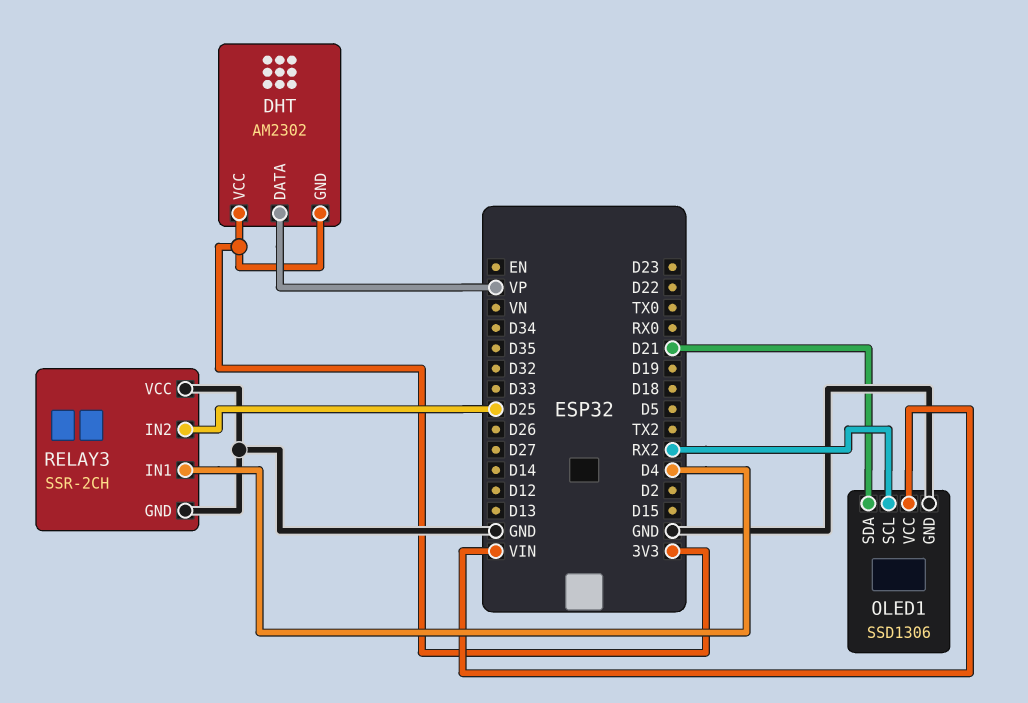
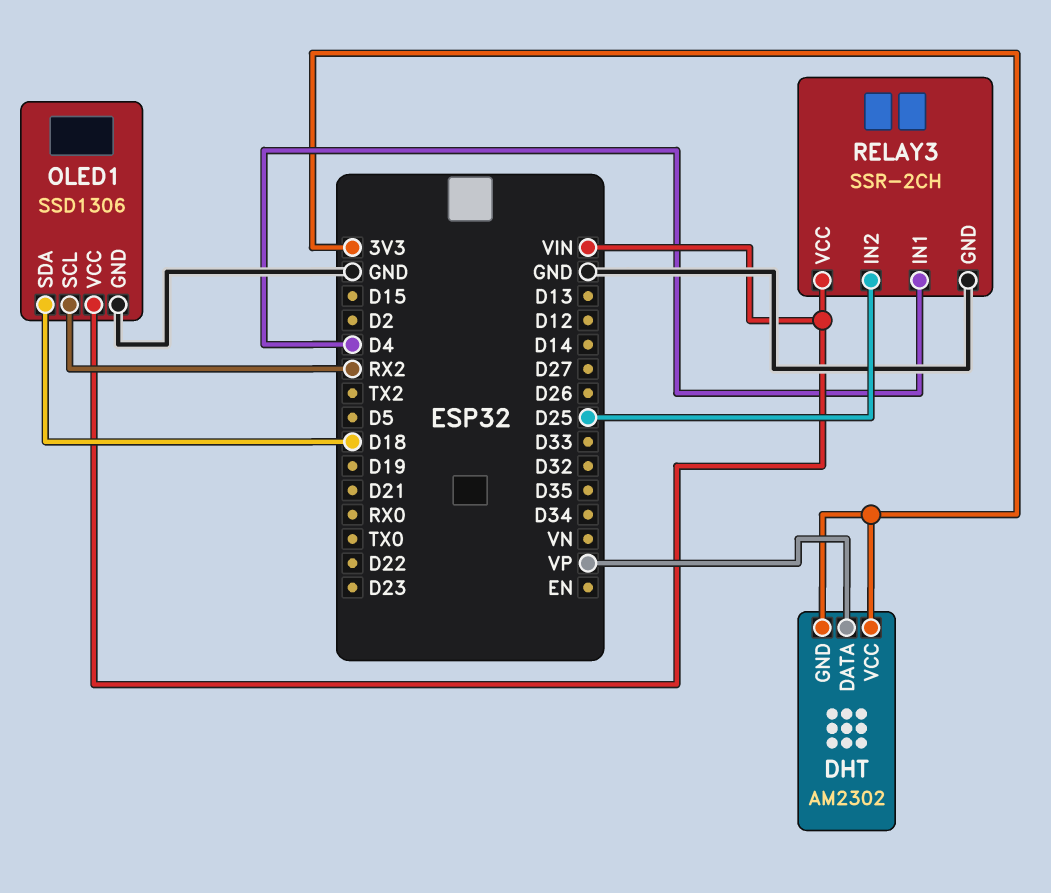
OLED1 pin SDA: D21 -> D18
RELAY3 pin VCC: GND -> VIN

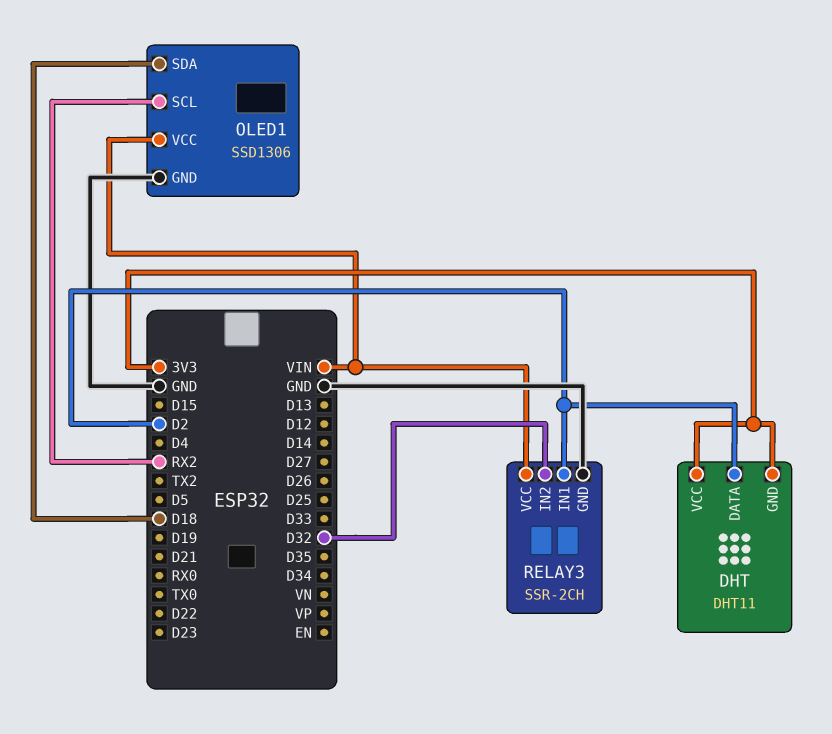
DHT: AM2302 -> DHT11
DHT pin DATA: VP -> D2
RELAY3 pin IN1: D4 -> D2
RELAY3 pin IN2: D25 -> D32

